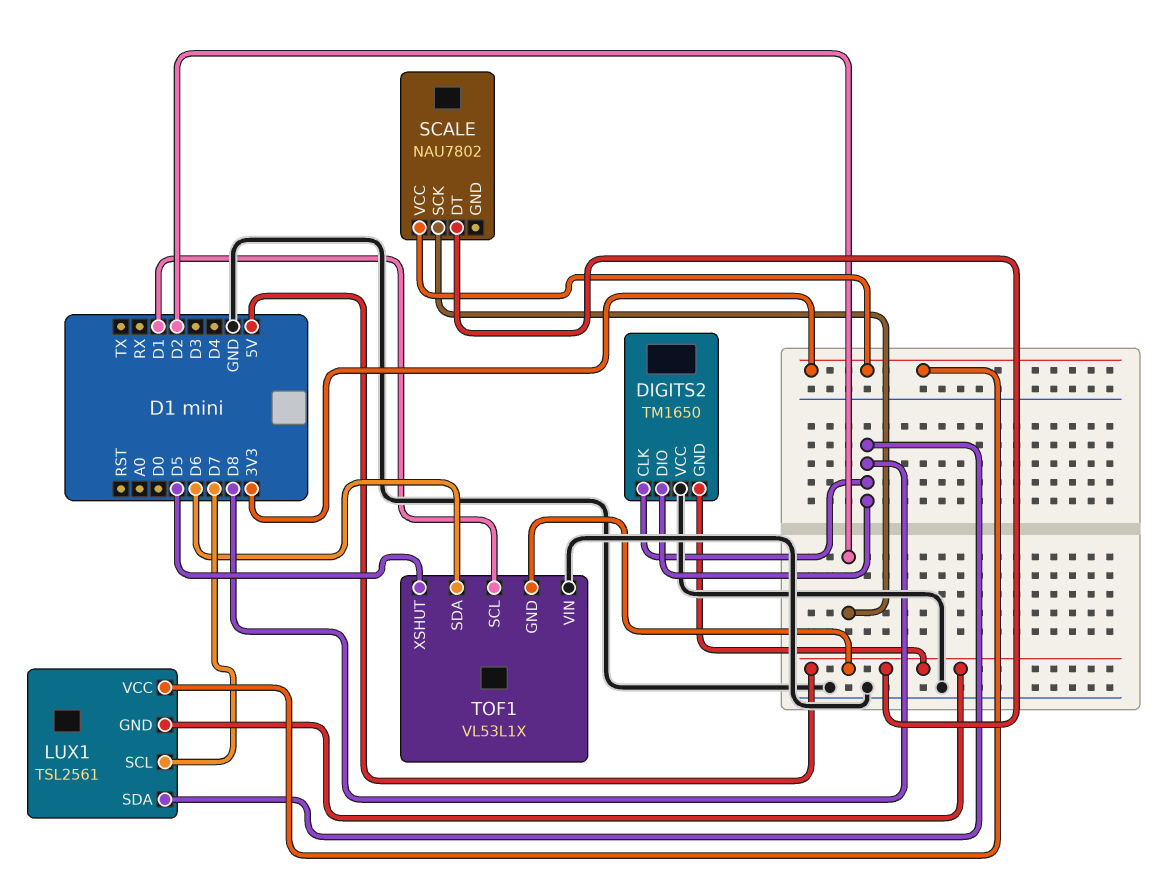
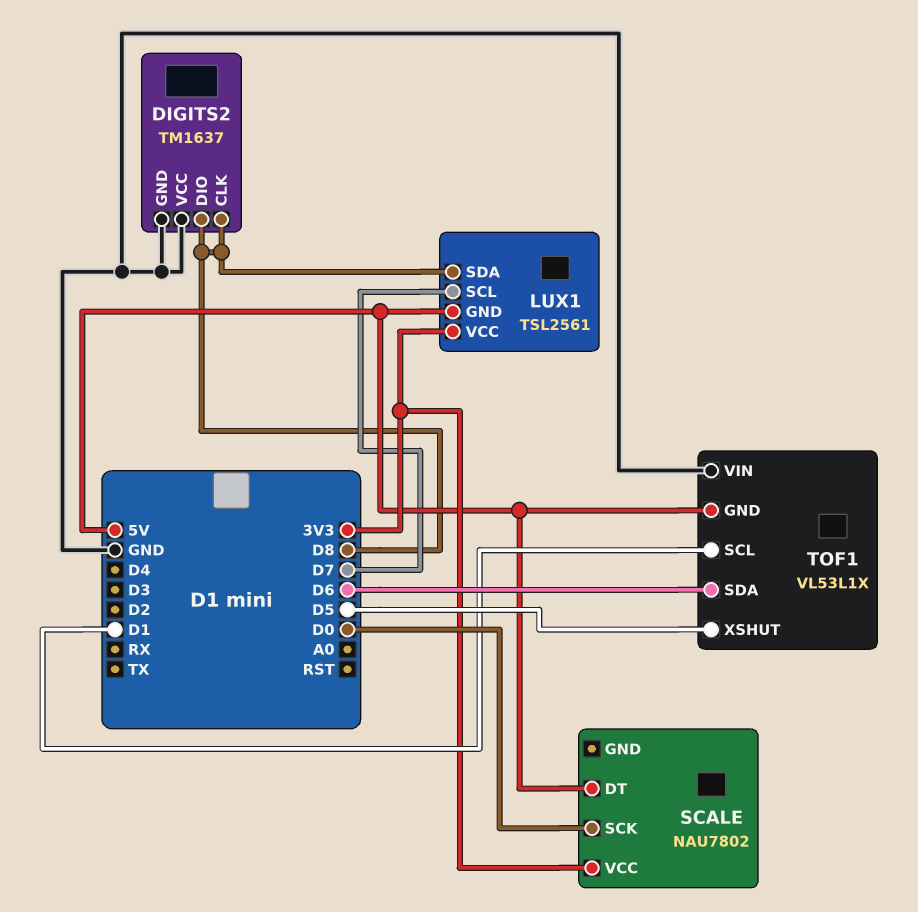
DIGITS2: TM1650 -> TM1637
DIGITS2 pin GND: 5V -> GND
SCALE pin SCK: D2 -> D0

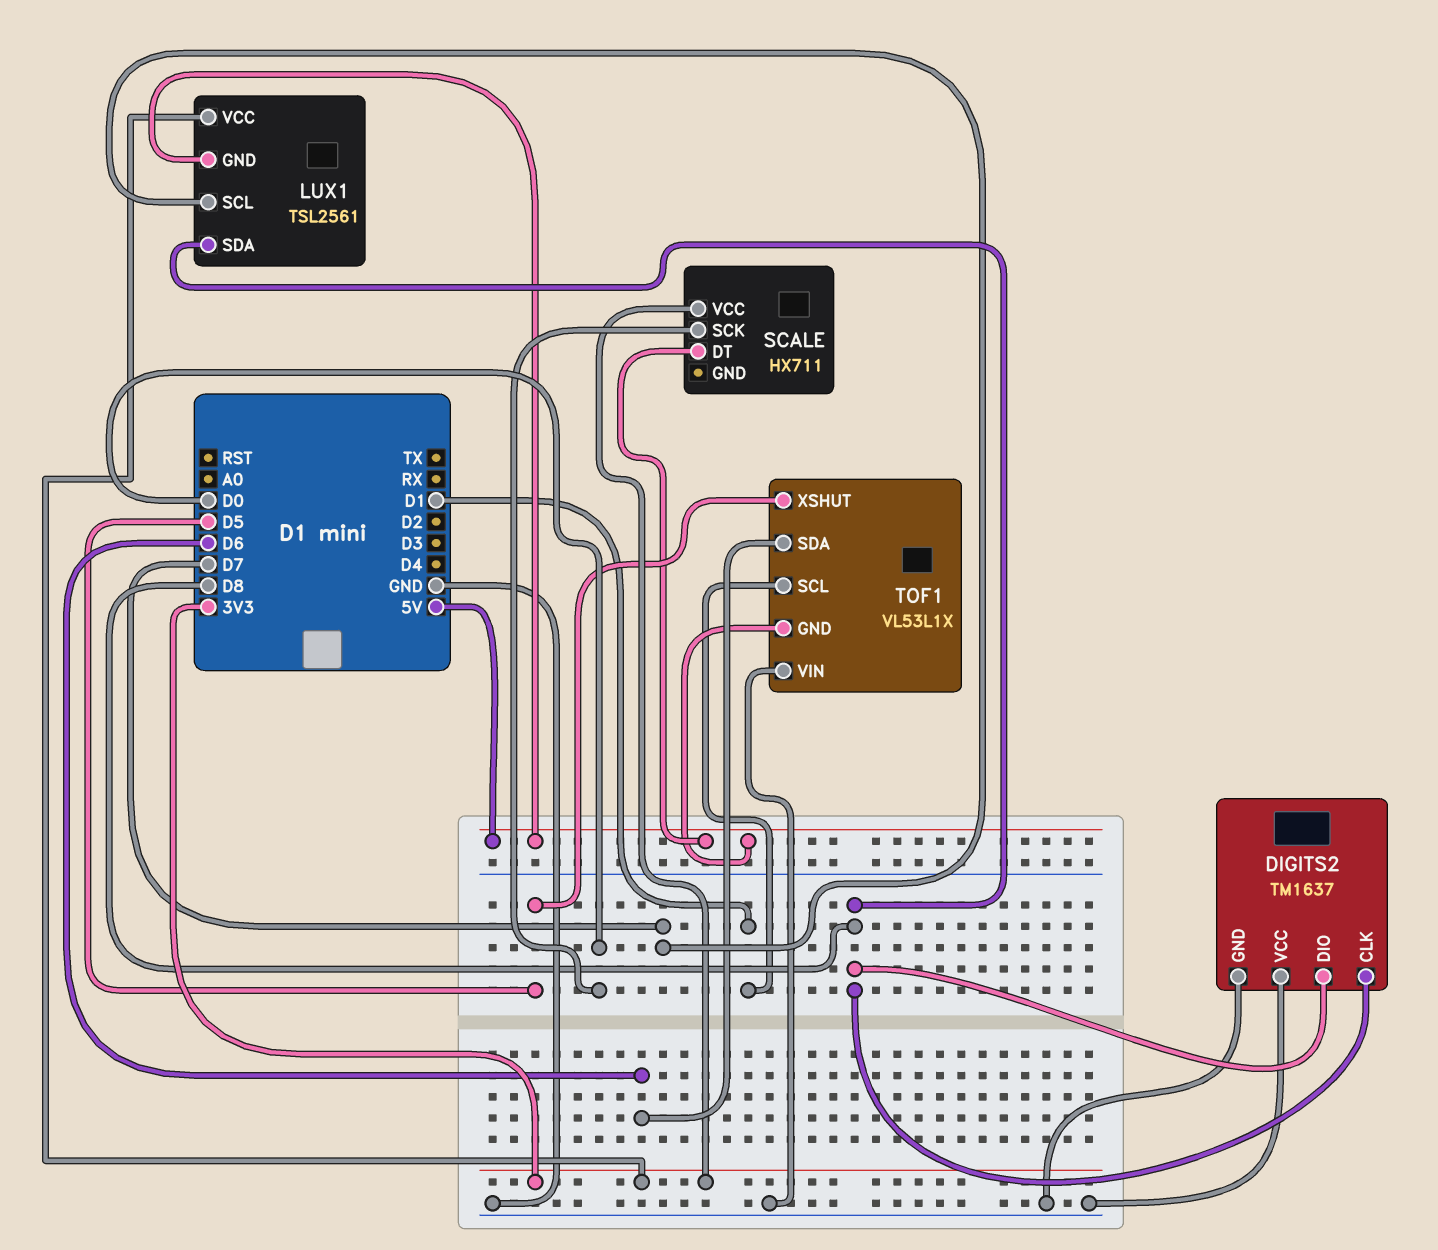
SCALE: NAU7802 -> HX711

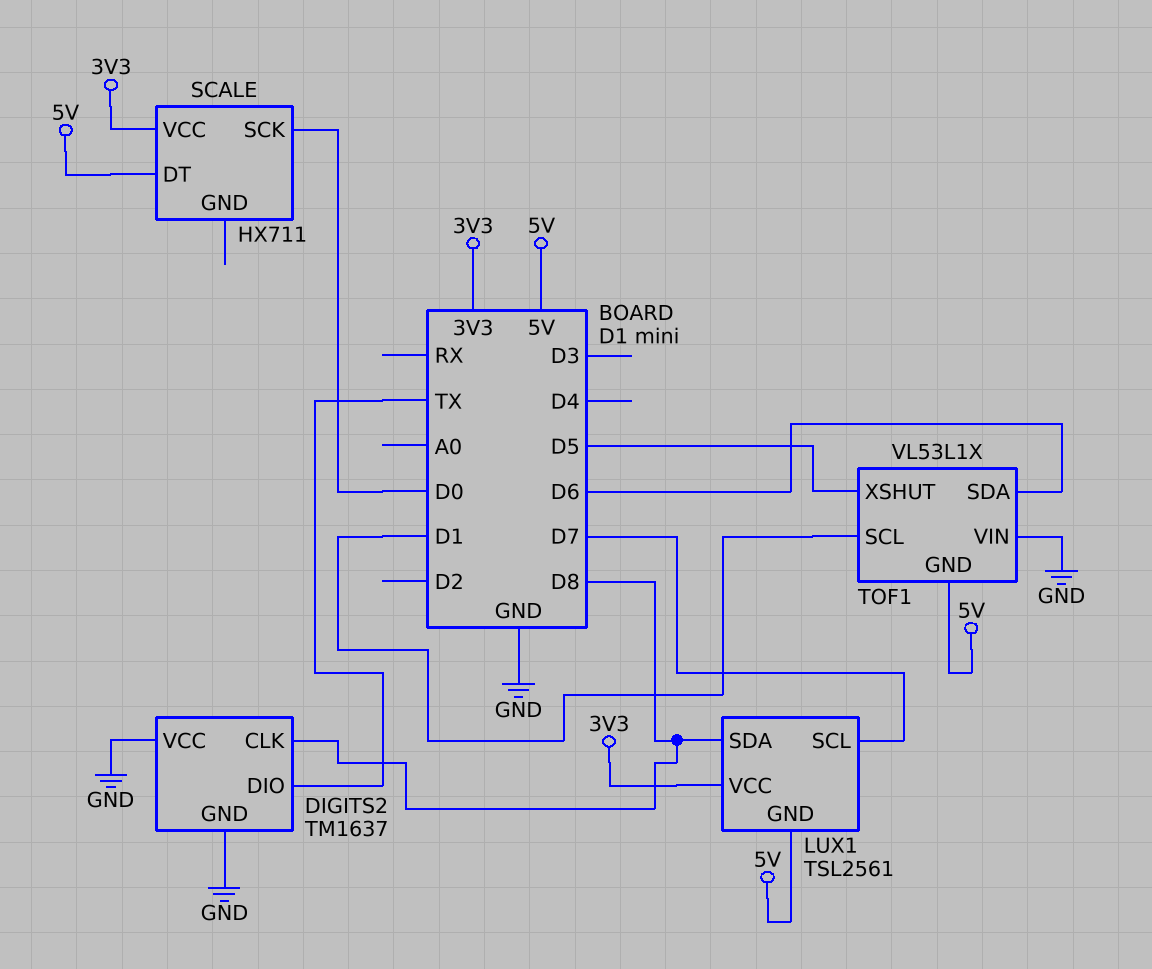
DIGITS2 pin DIO: D8 -> TX

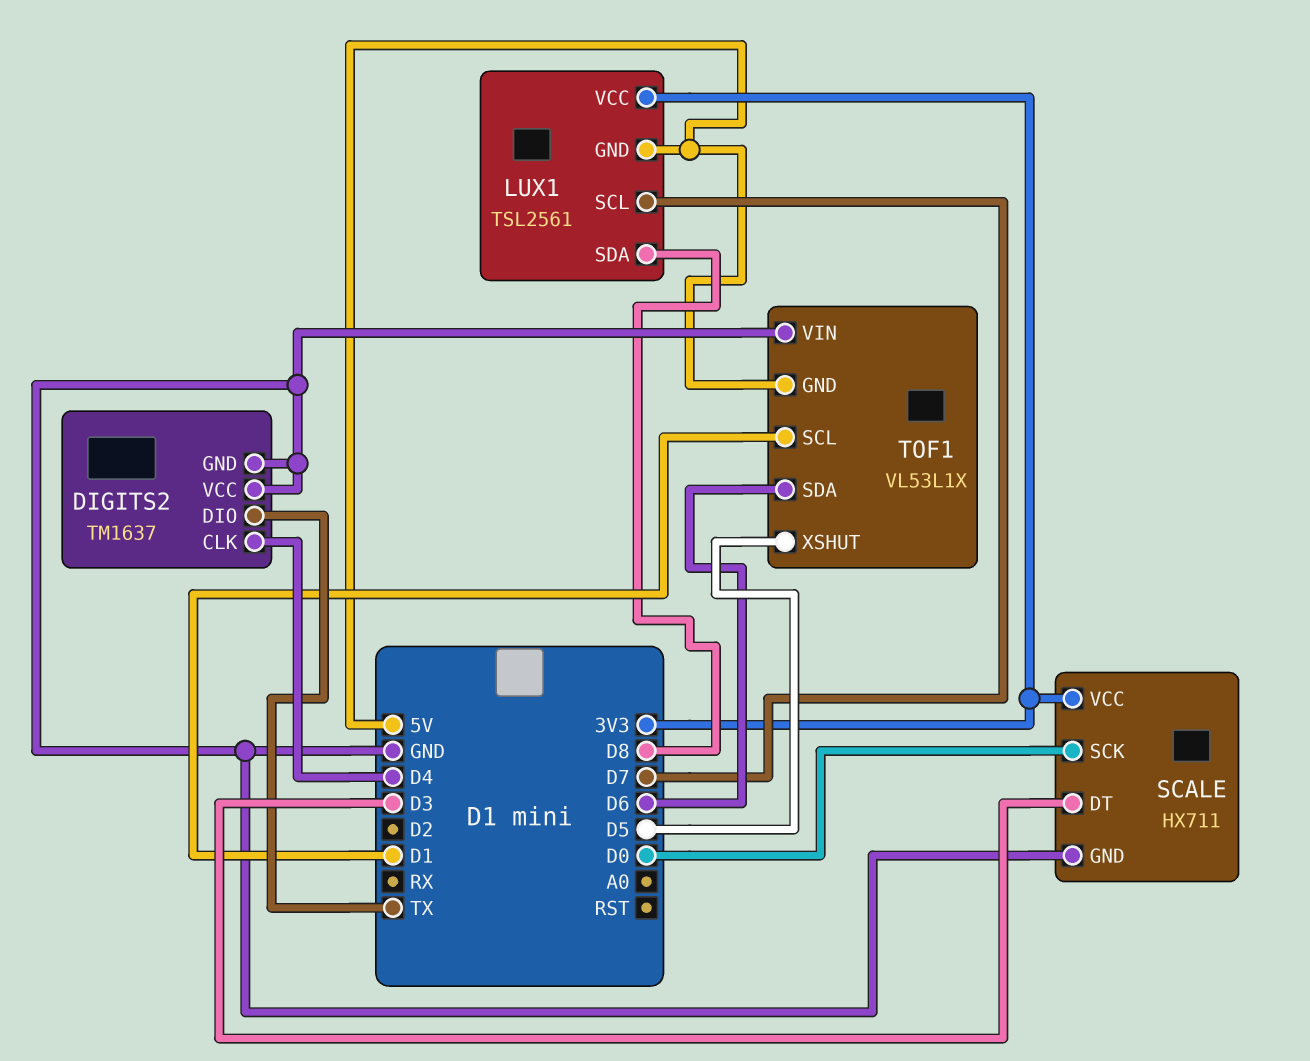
DIGITS2 pin CLK: D8 -> D4
SCALE pin DT: 5V -> D3
SCALE pin GND: none -> GND

